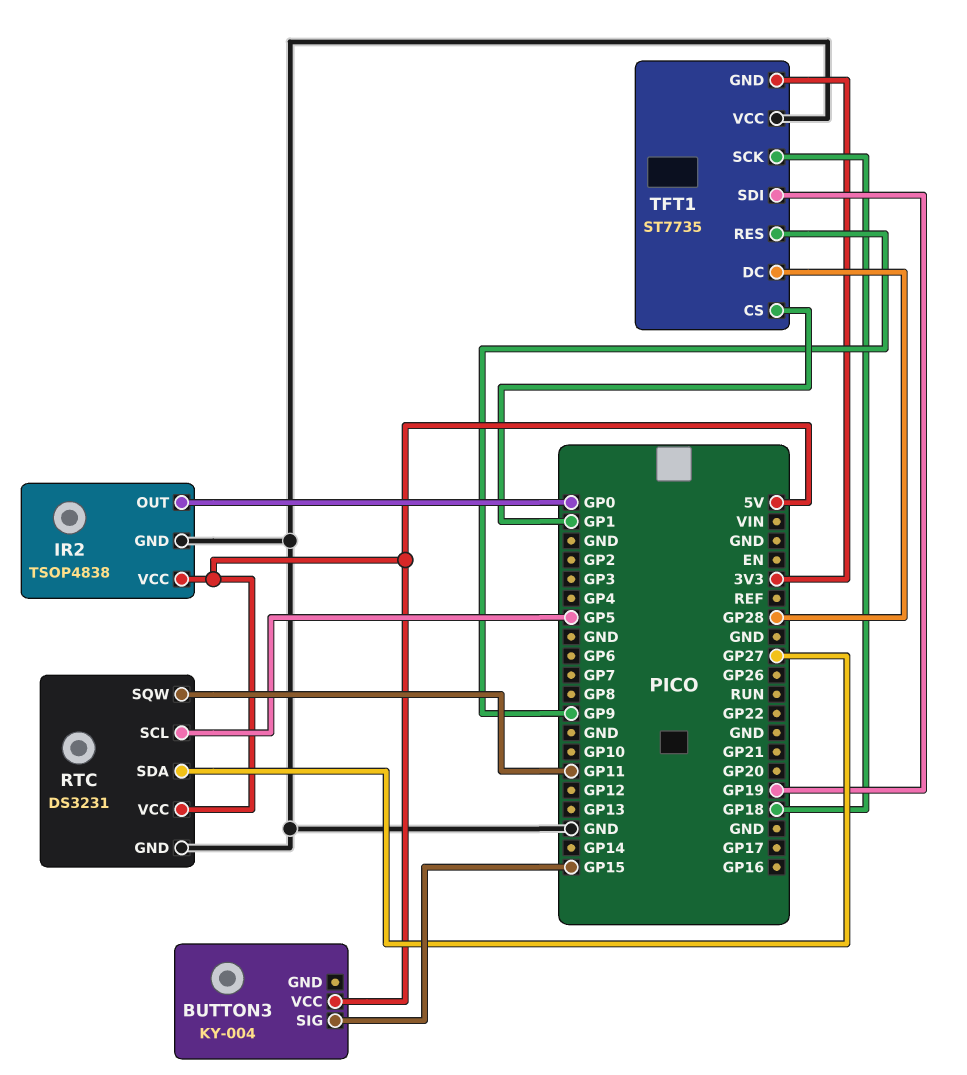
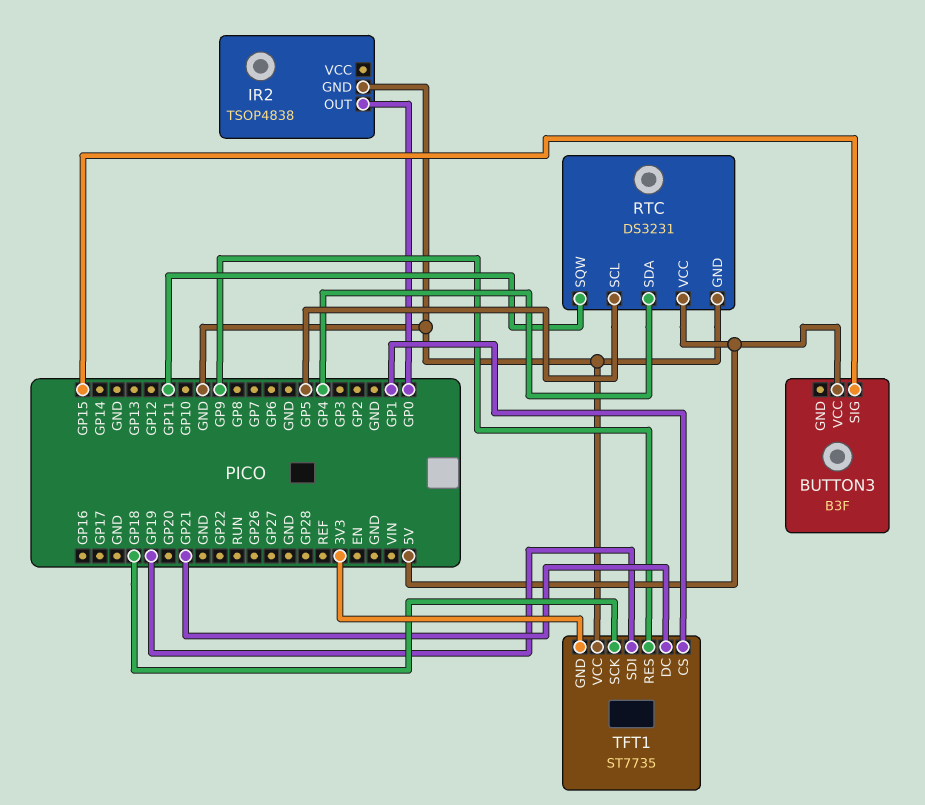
BUTTON3: KY-004 -> B3F
IR2 pin VCC: 5V -> none
RTC pin SDA: GP27 -> GP4
TFT1 pin DC: GP28 -> GP21

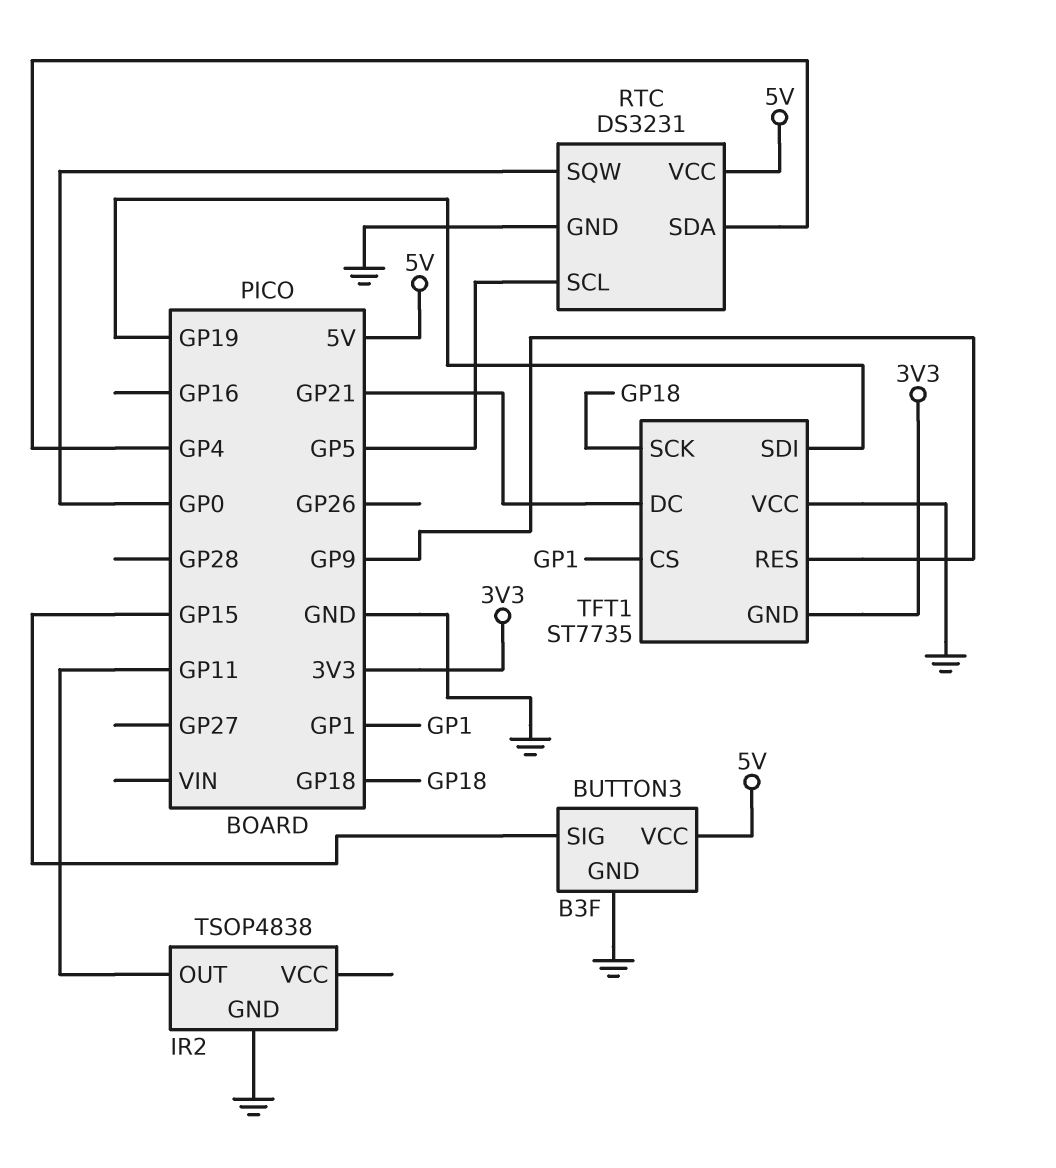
BUTTON3 pin GND: none -> GND
IR2 pin OUT: GP0 -> GP11
RTC pin SQW: GP11 -> GP0

